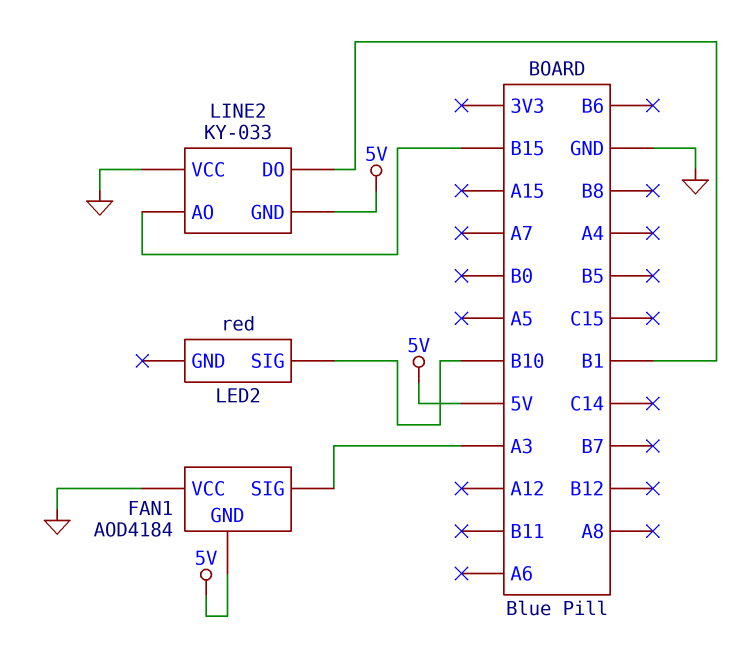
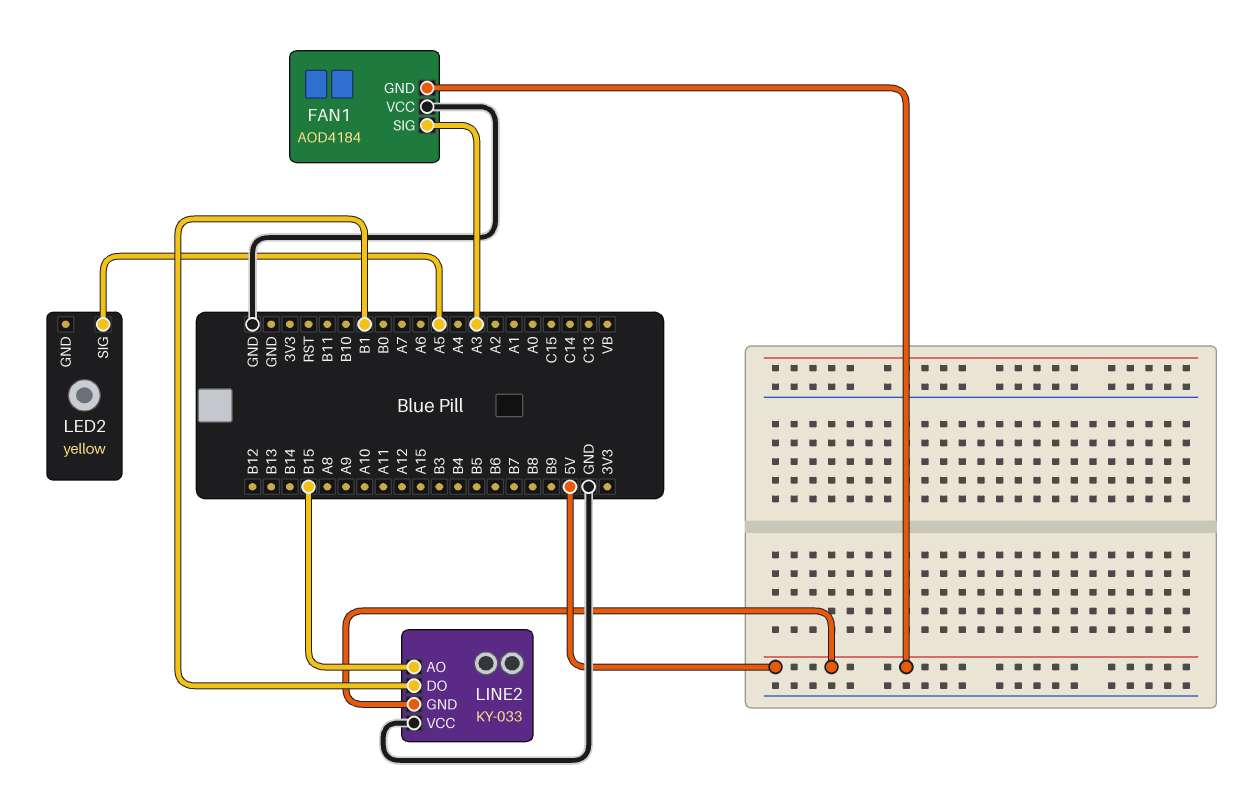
LED2: red -> yellow
LED2 pin SIG: B10 -> A5

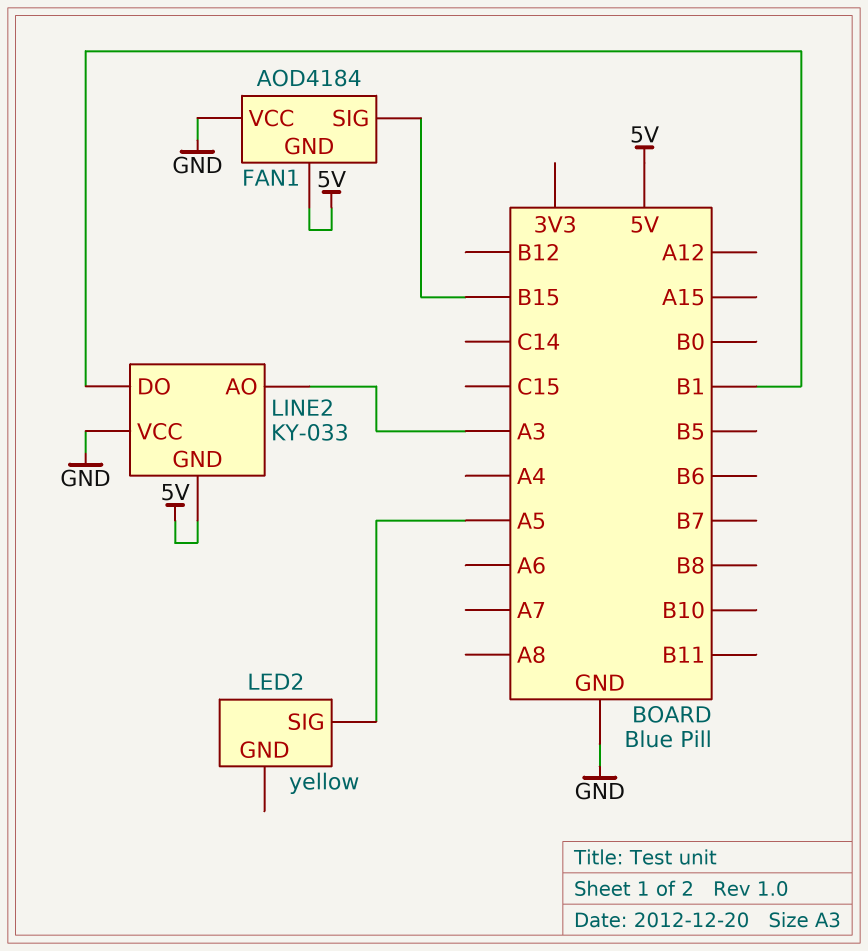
FAN1 pin SIG: A3 -> B15
LINE2 pin AO: B15 -> A3

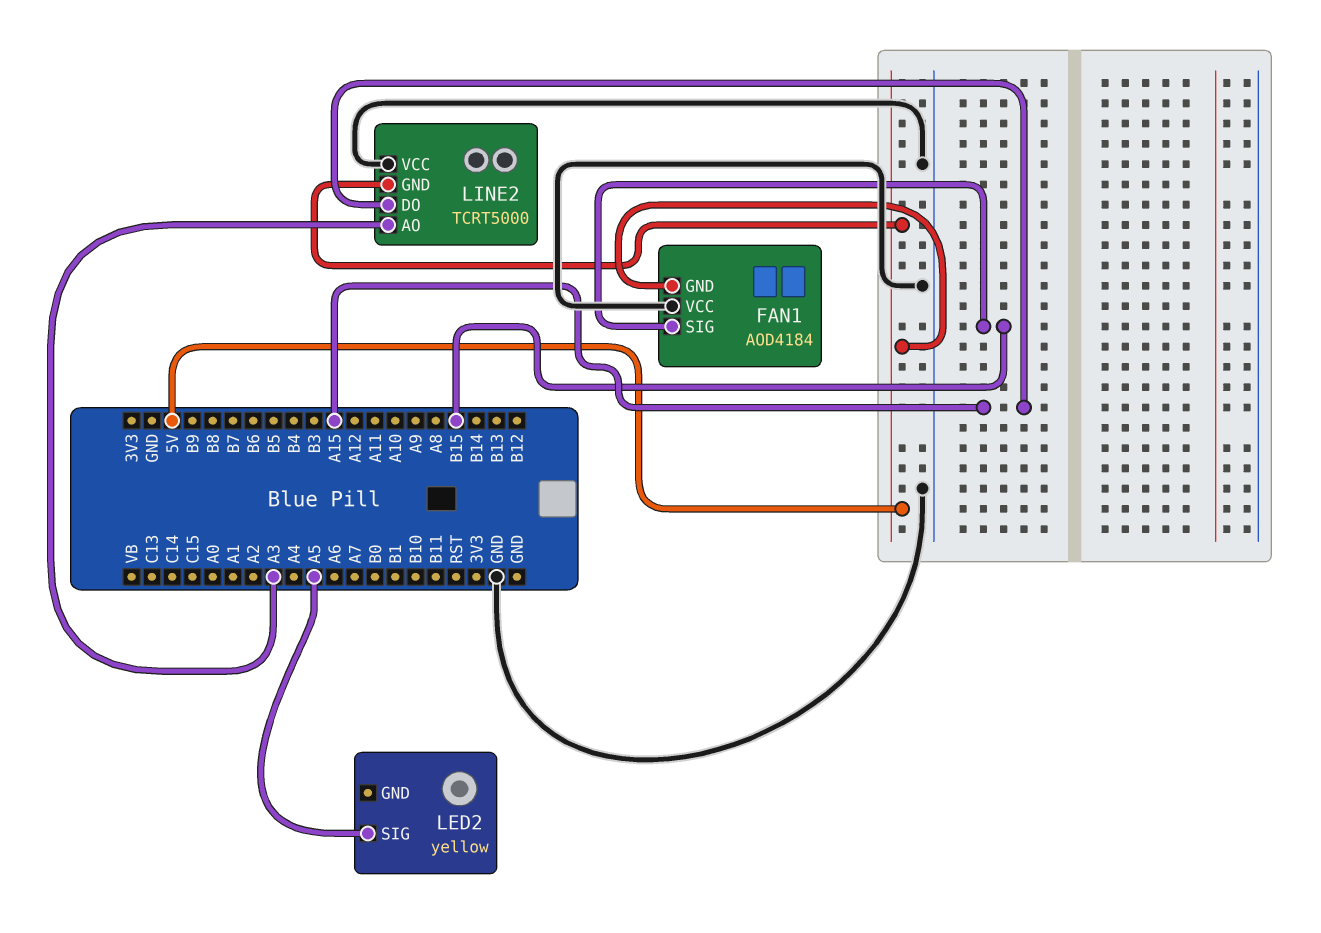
LINE2: KY-033 -> TCRT5000
LINE2 pin DO: B1 -> A15

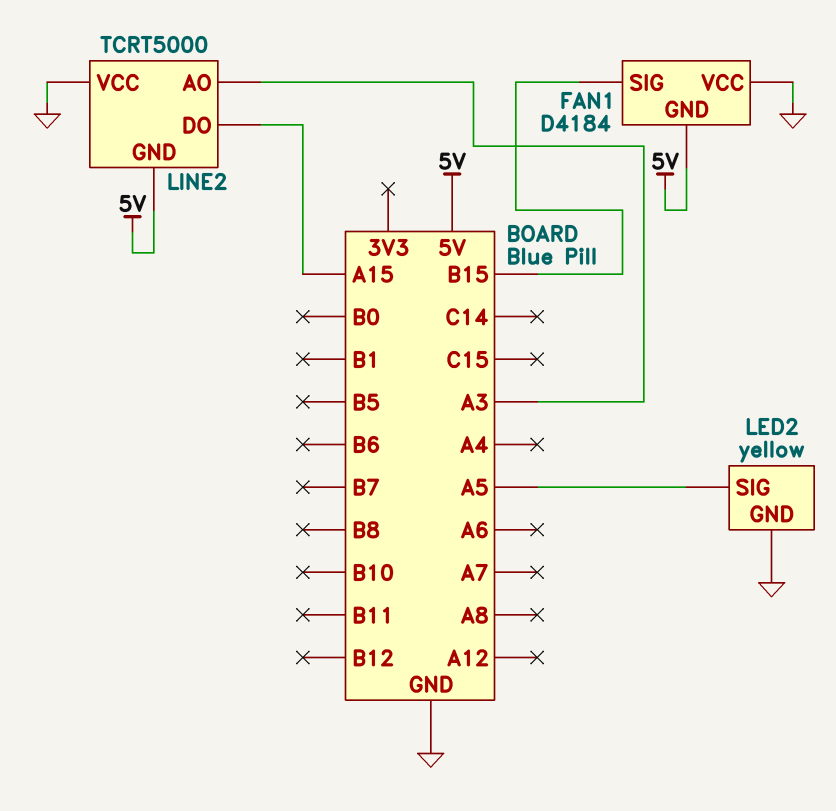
FAN1: AOD4184 -> D4184
LED2 pin GND: none -> GND

